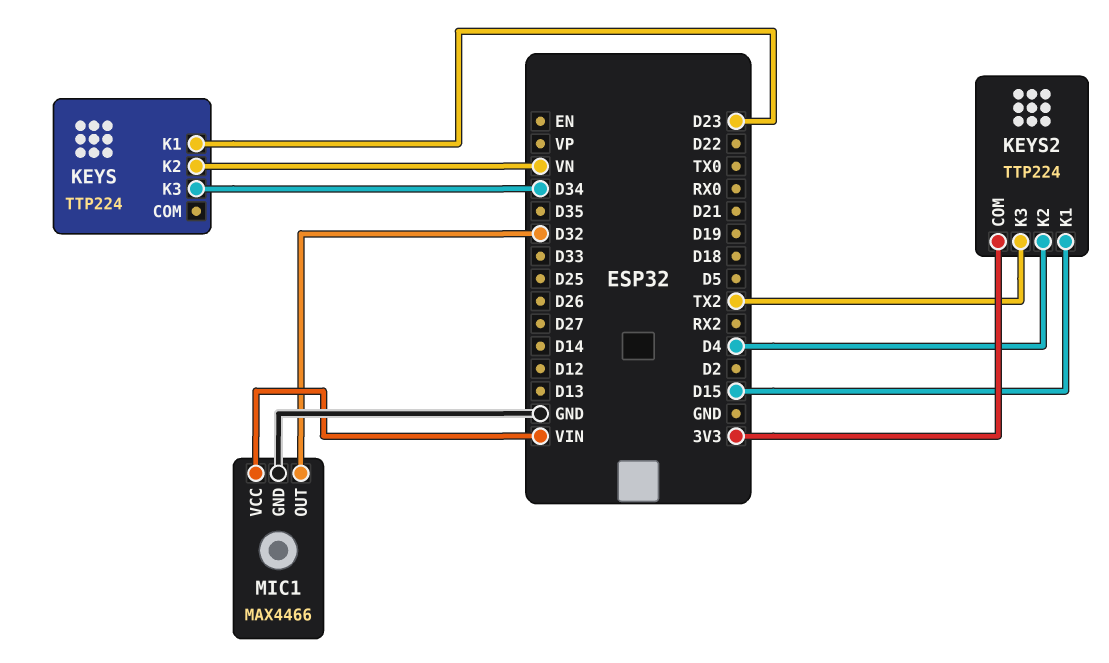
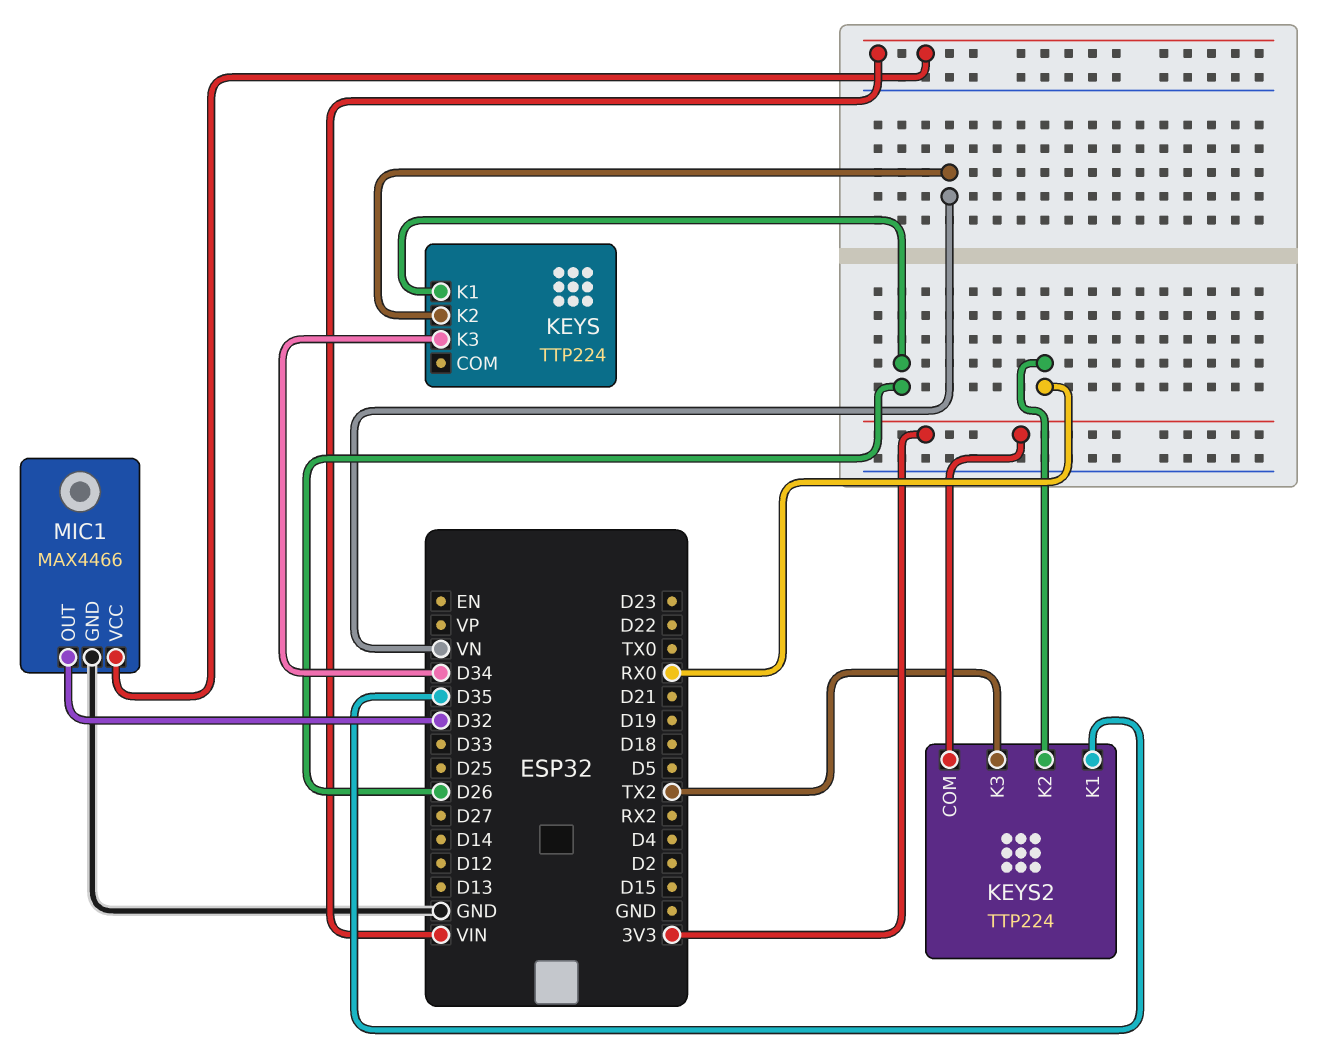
KEYS pin K1: D23 -> D26
KEYS2 pin K1: D15 -> D35
KEYS2 pin K2: D4 -> RX0

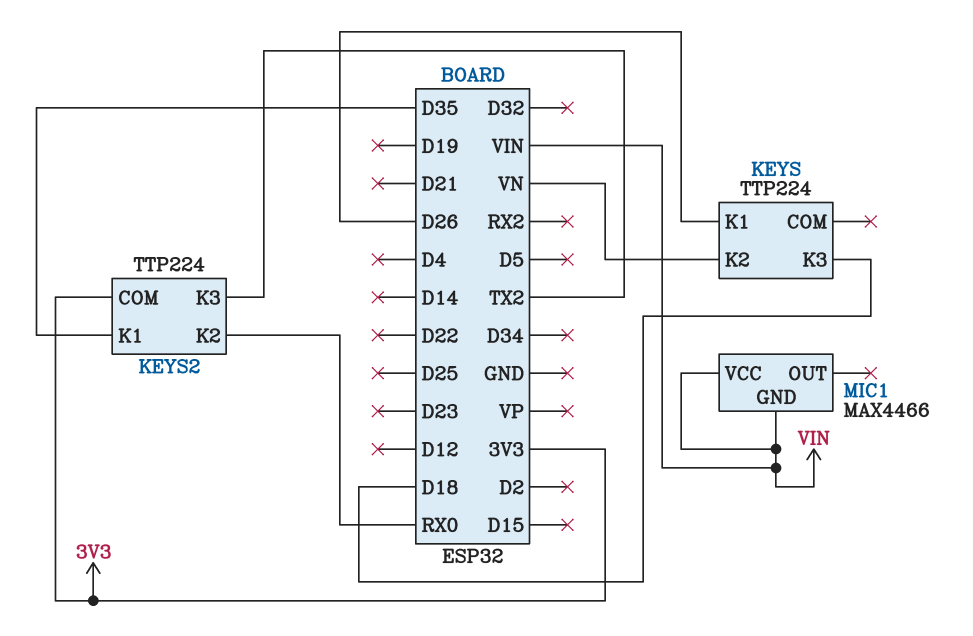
KEYS pin K3: D34 -> D18
MIC1 pin GND: GND -> VIN
MIC1 pin OUT: D32 -> none

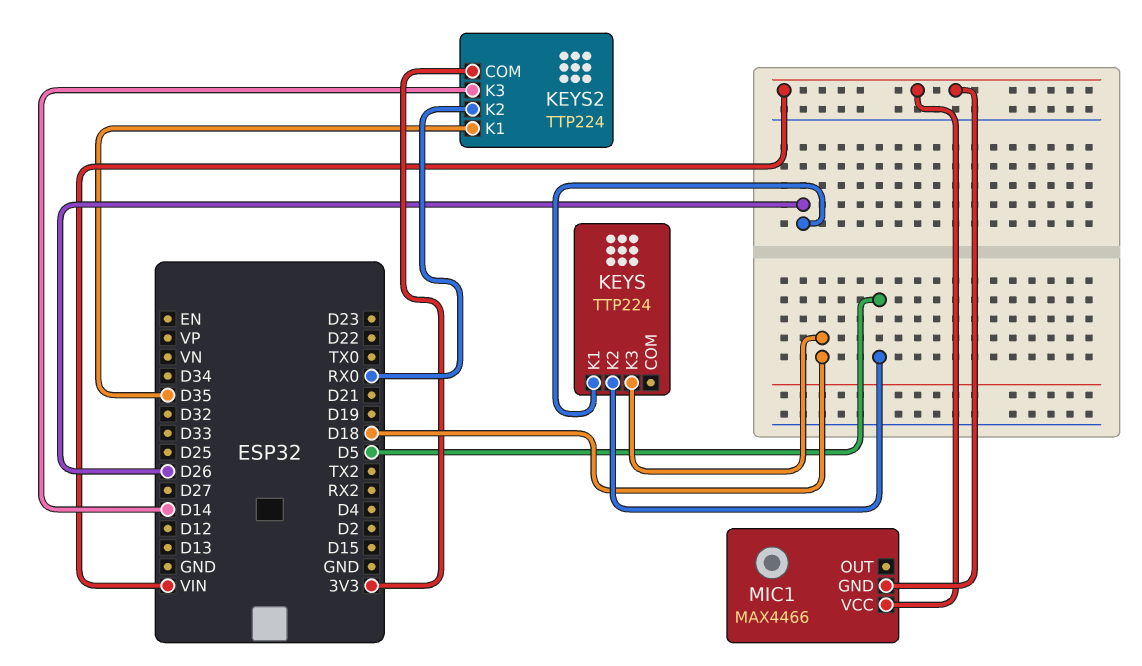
KEYS pin K2: VN -> D5
KEYS2 pin K3: TX2 -> D14

